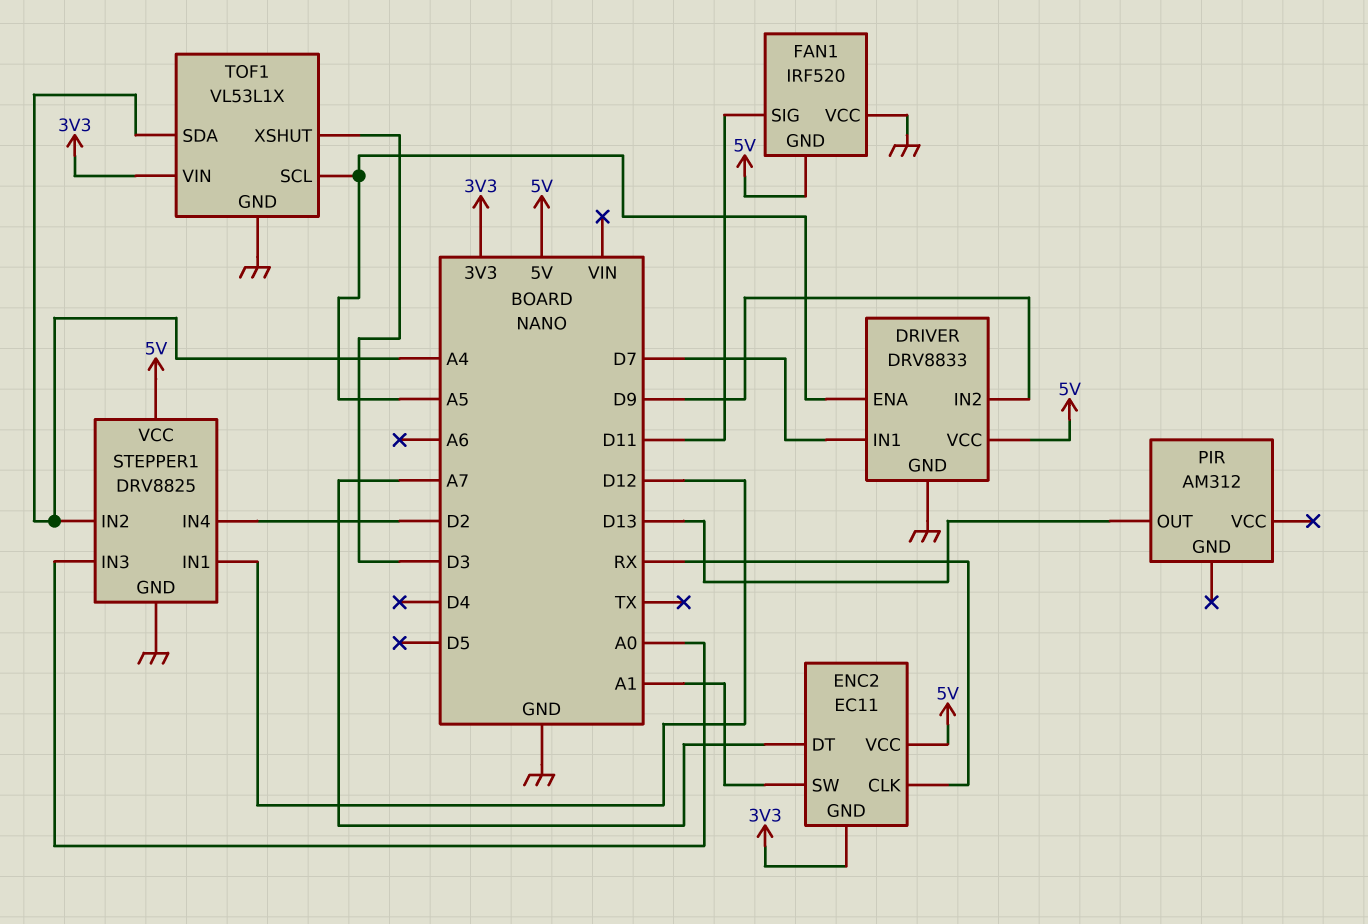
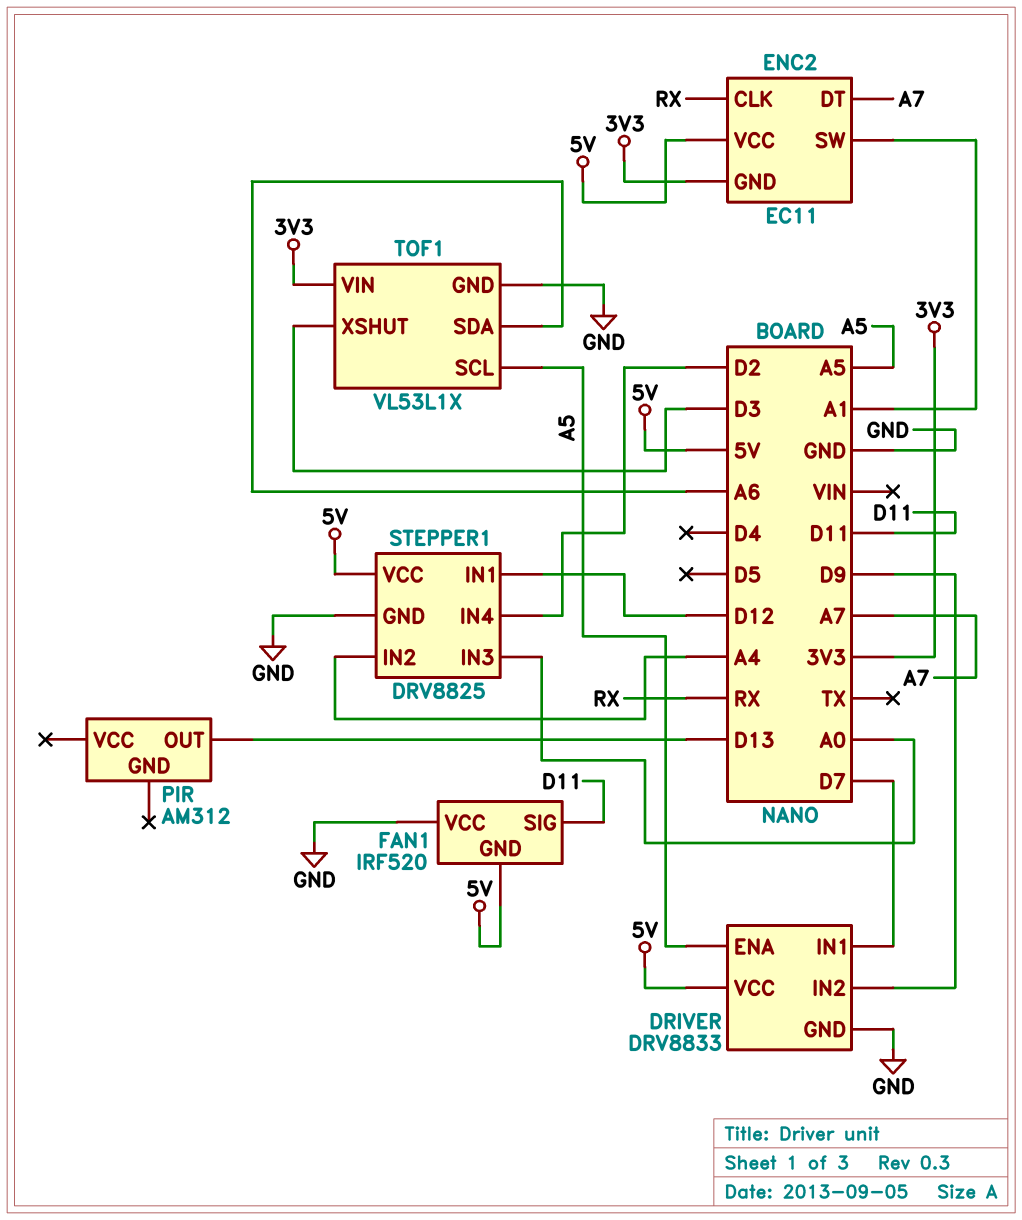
TOF1 pin SDA: A4 -> A6

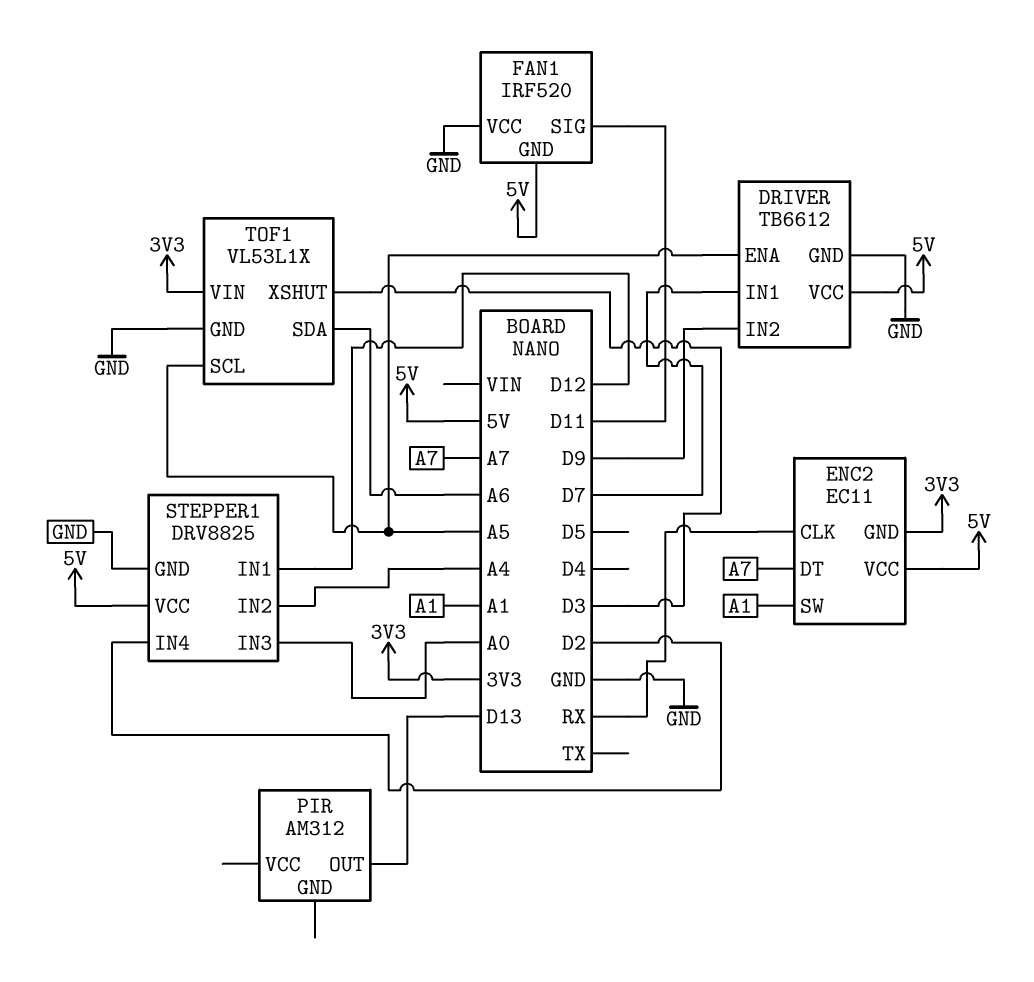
DRIVER: DRV8833 -> TB6612

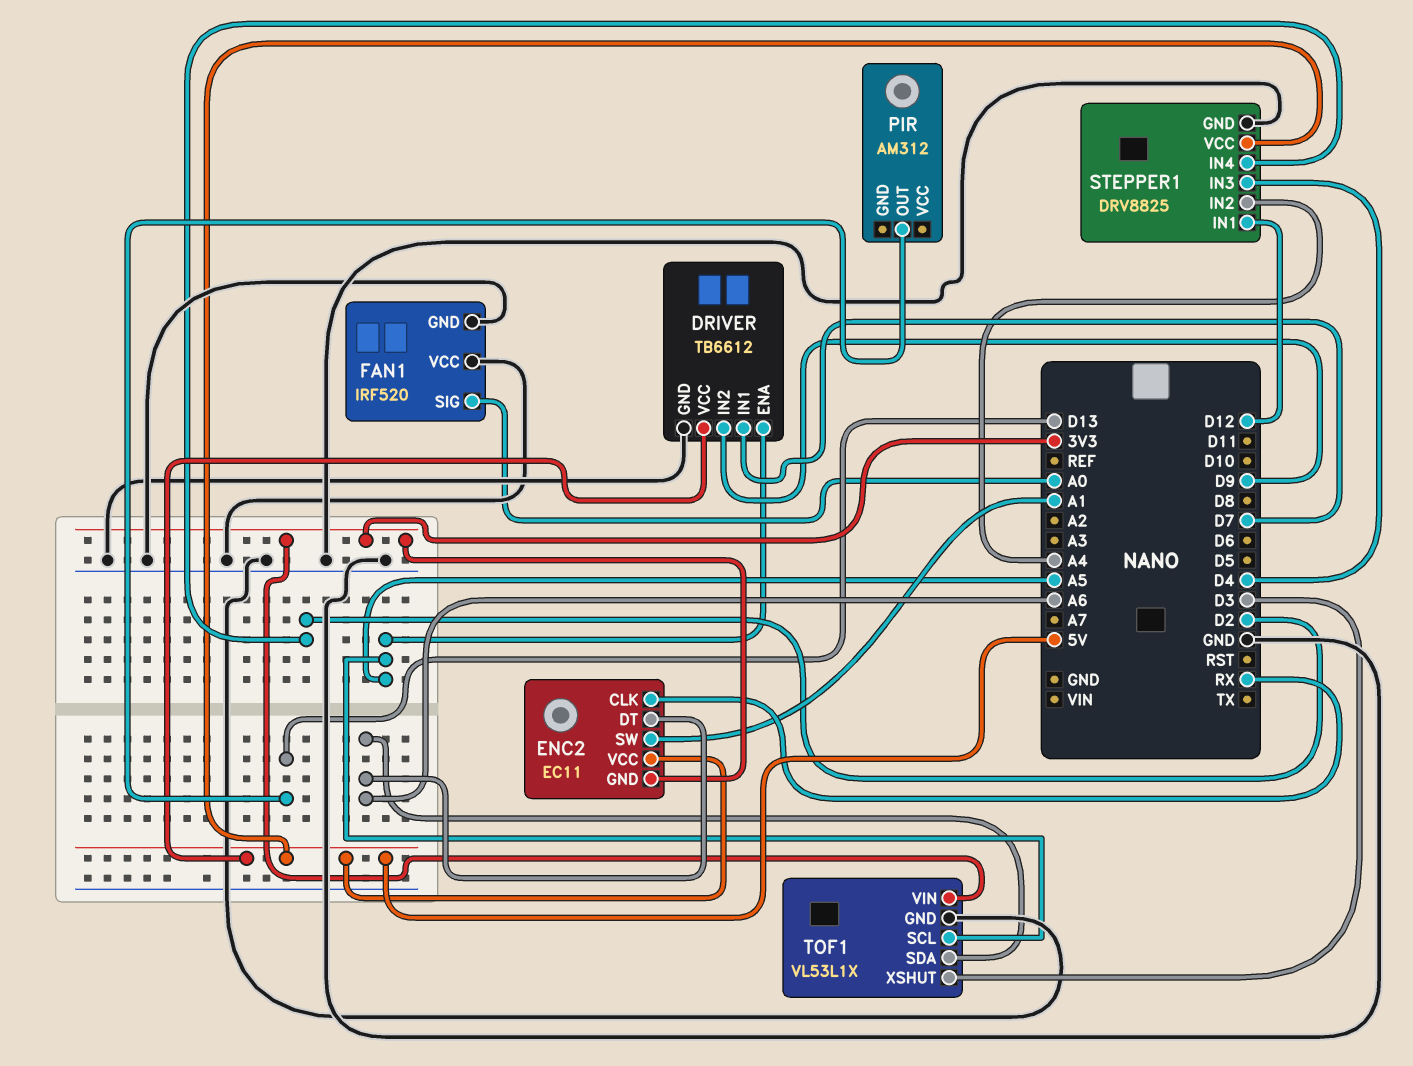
ENC2 pin DT: A7 -> A6
FAN1 pin GND: 5V -> GND
FAN1 pin SIG: D11 -> A0
STEPPER1 pin IN3: A0 -> D4

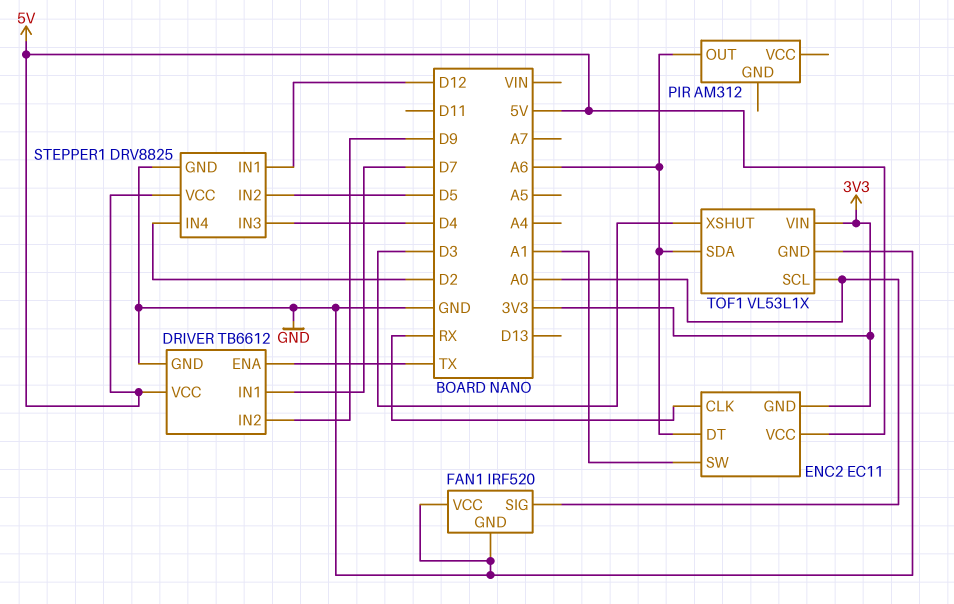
DRIVER pin ENA: A5 -> TX
PIR pin OUT: D13 -> A6
STEPPER1 pin IN2: A4 -> D5
TOF1 pin SCL: A5 -> A0

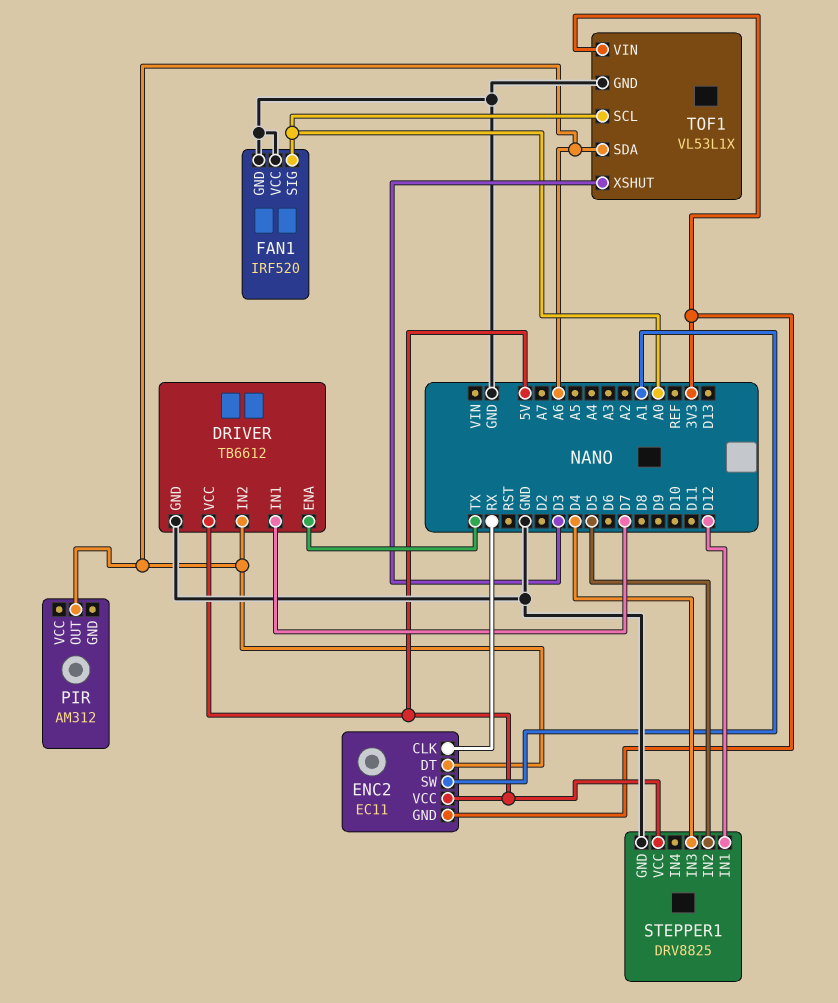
DRIVER pin IN2: D9 -> A6
STEPPER1 pin IN4: D2 -> none

